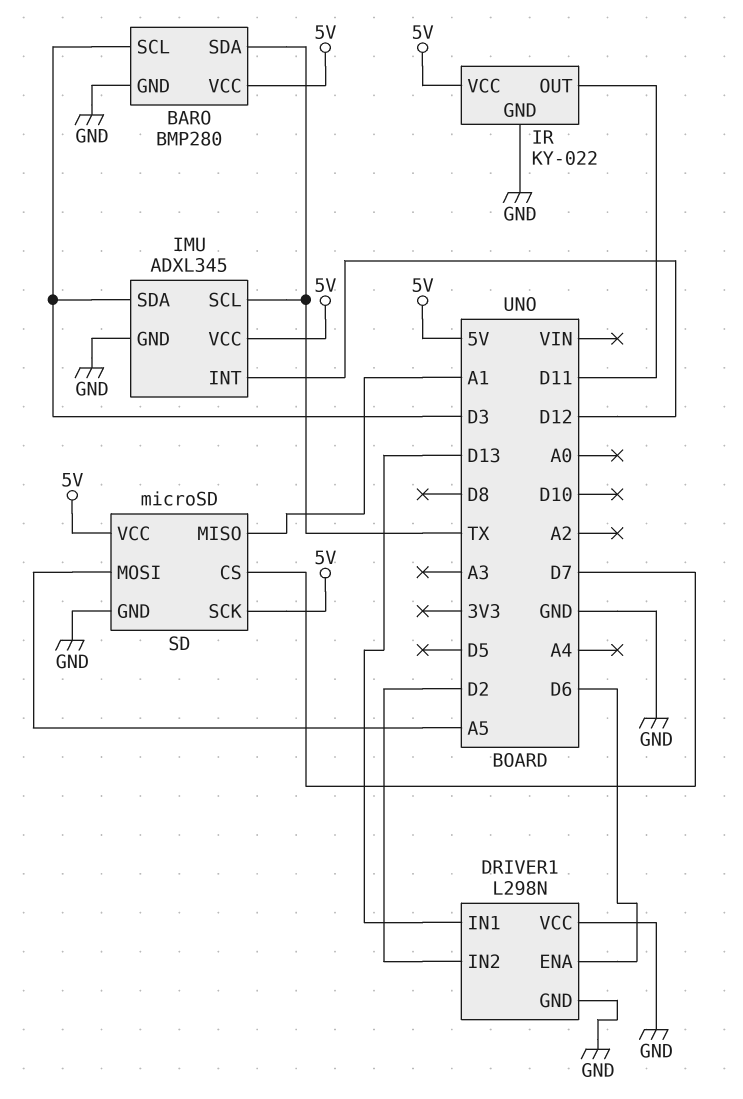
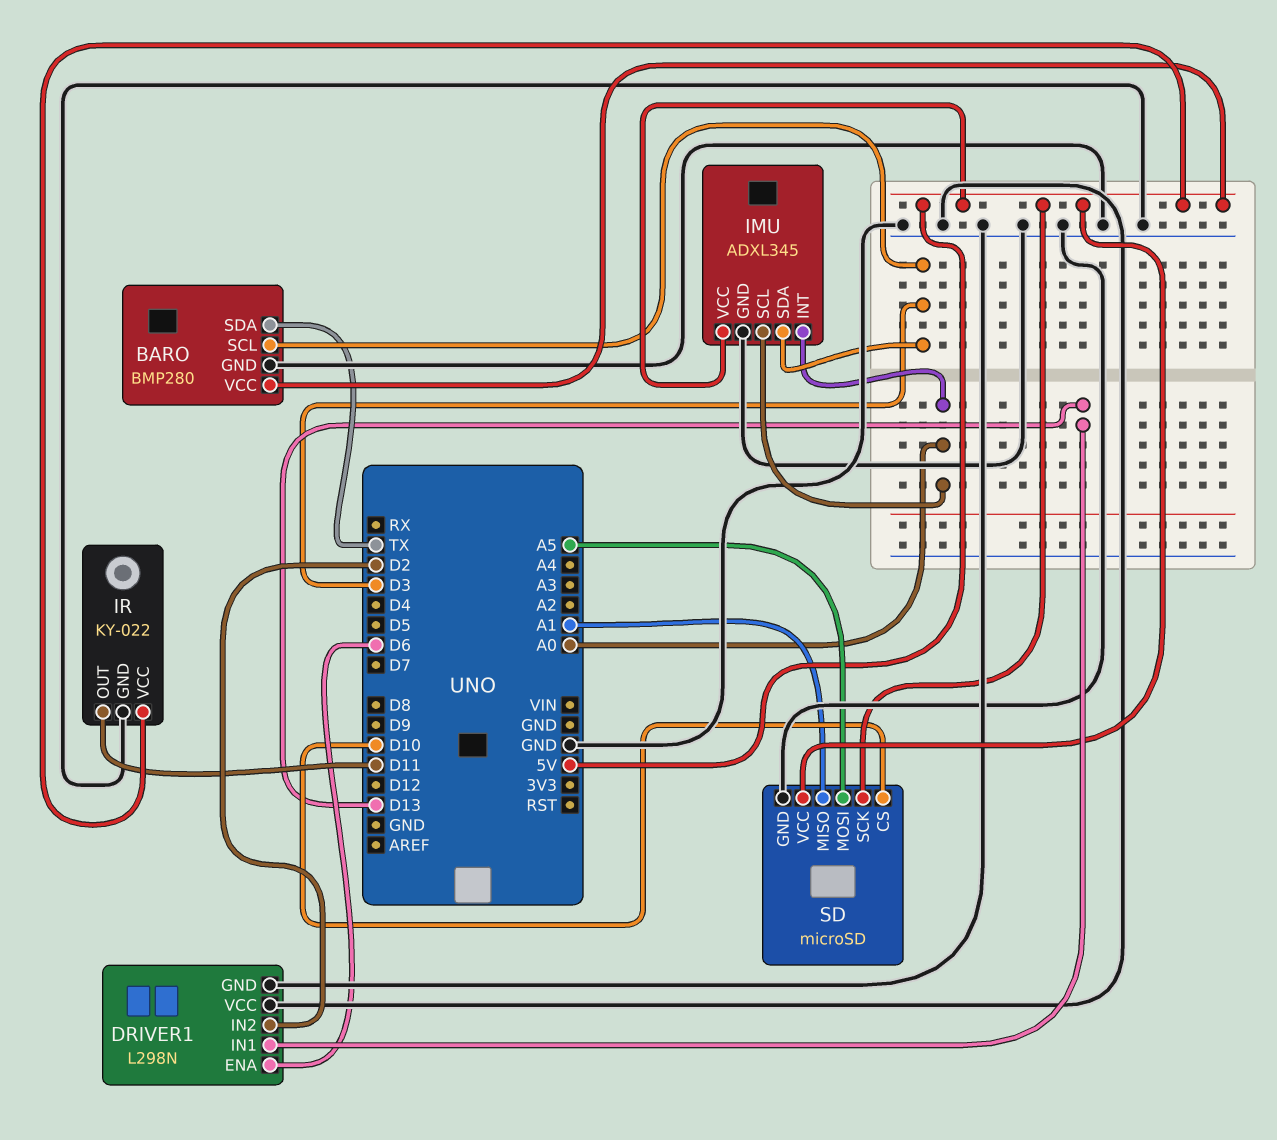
IMU pin INT: D12 -> A0
IMU pin SCL: TX -> A0
SD pin CS: D7 -> D10

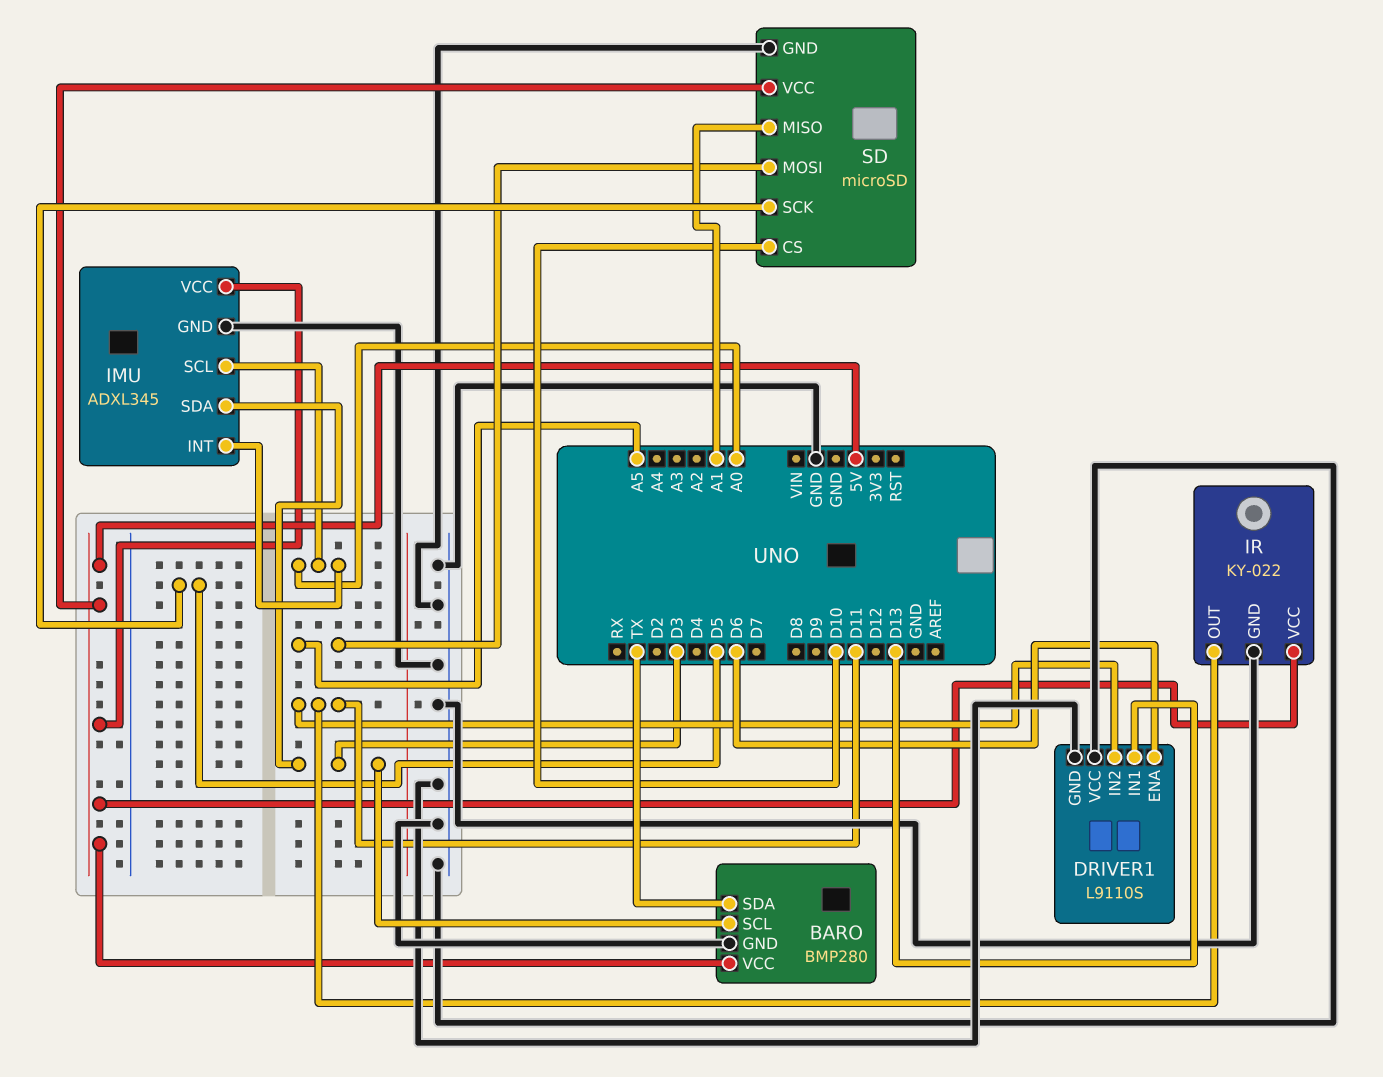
DRIVER1: L298N -> L9110S
DRIVER1 pin IN2: D2 -> D11
SD pin SCK: 5V -> D5

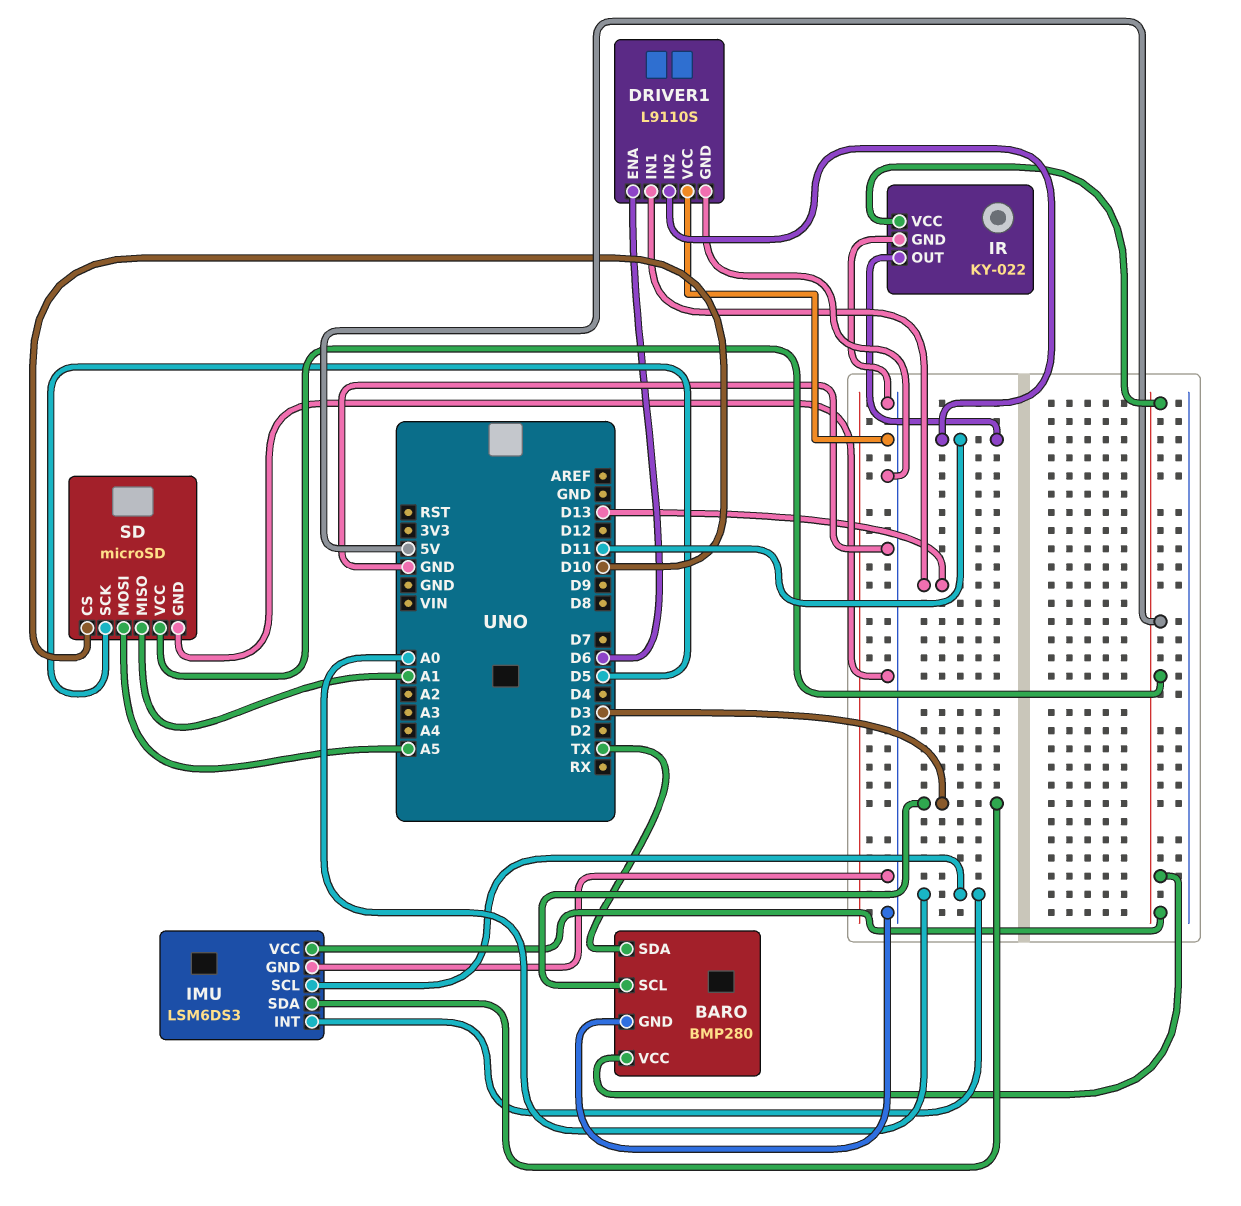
IMU: ADXL345 -> LSM6DS3

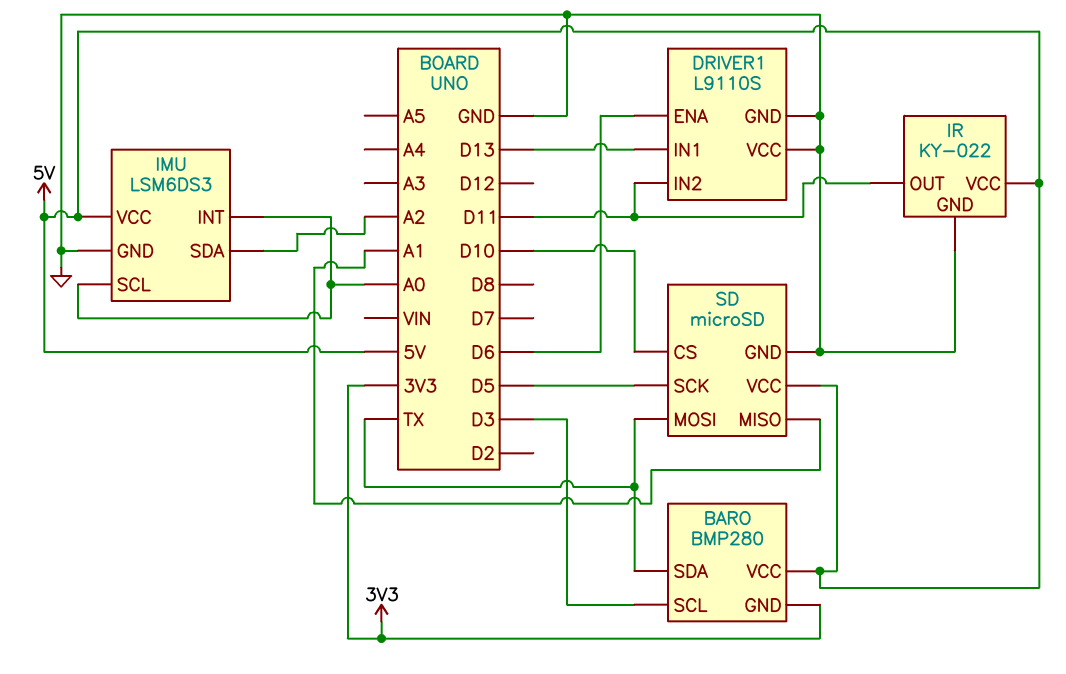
BARO pin GND: GND -> 3V3
IMU pin SDA: D3 -> A2
SD pin MOSI: A5 -> TX

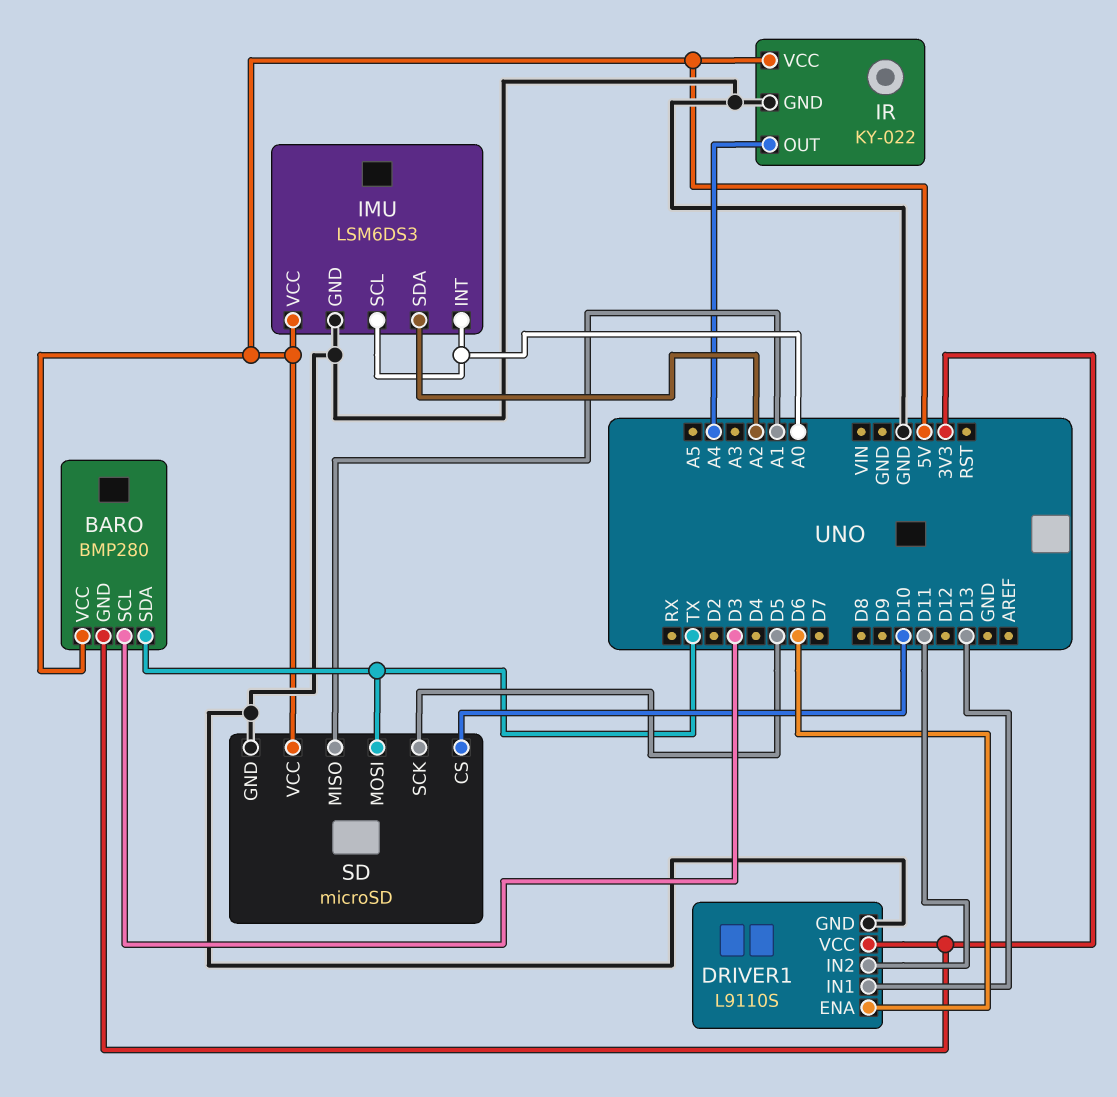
DRIVER1 pin VCC: GND -> 3V3
IR pin OUT: D11 -> A4

